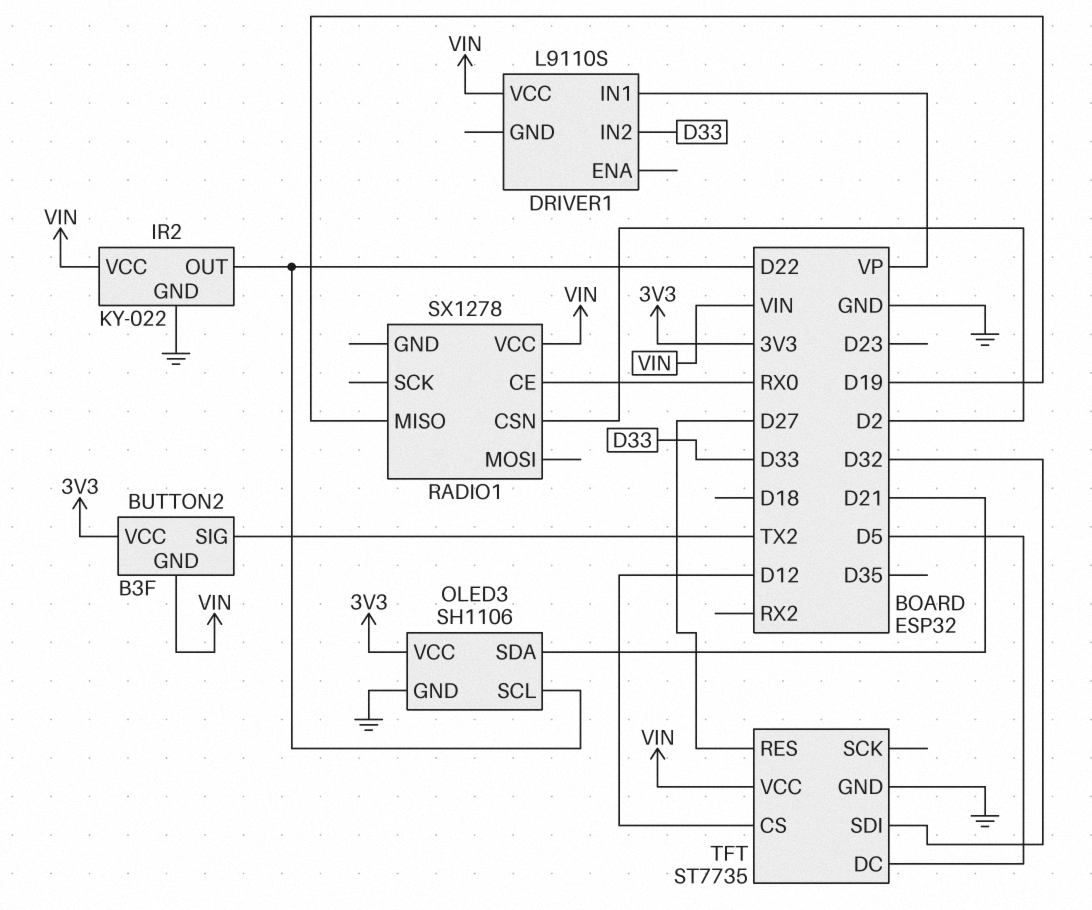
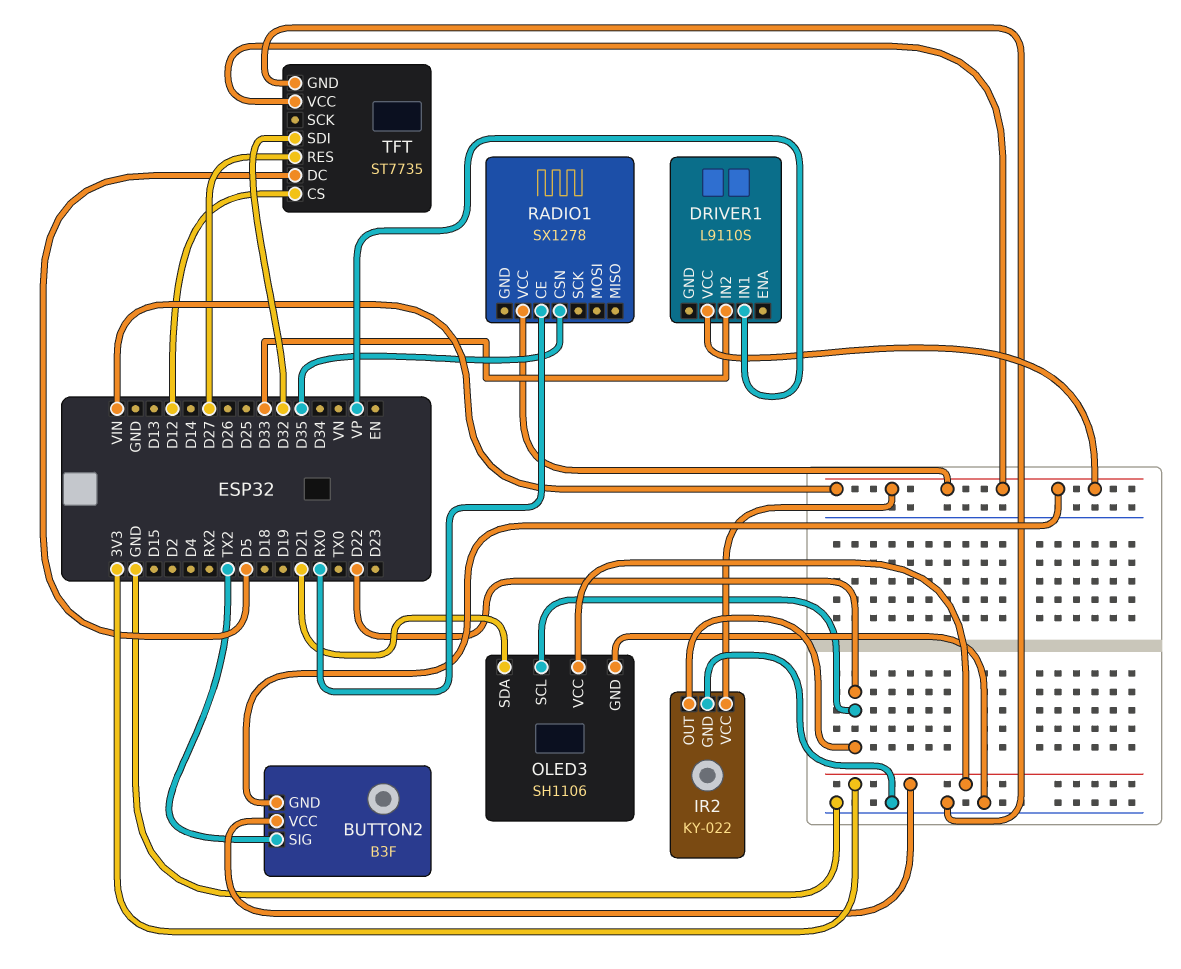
RADIO1 pin CSN: D2 -> D35
RADIO1 pin MISO: D19 -> none

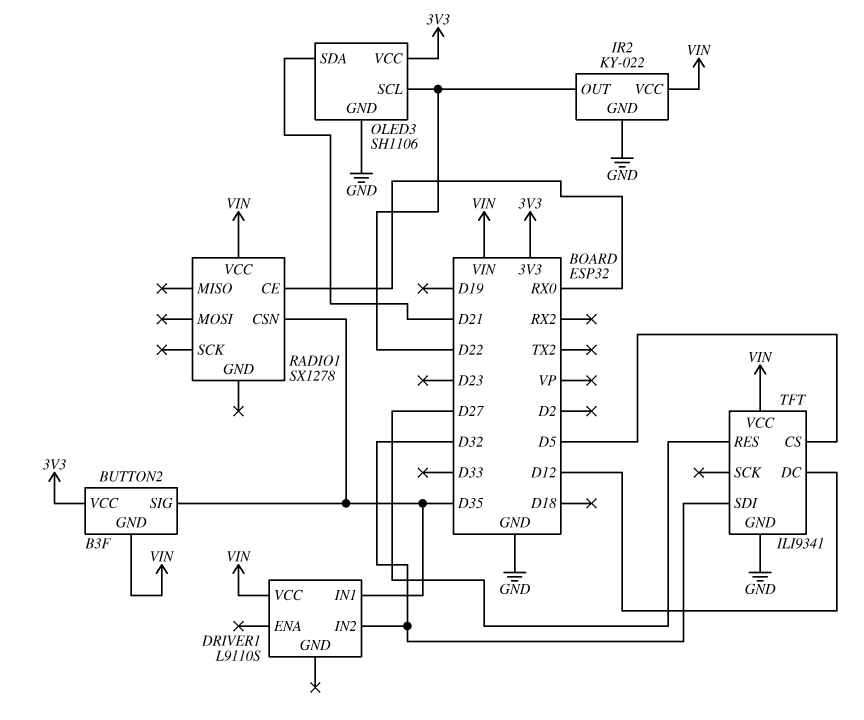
BUTTON2 pin SIG: TX2 -> D35
DRIVER1 pin IN1: VP -> D35
DRIVER1 pin IN2: D33 -> D32
TFT: ST7735 -> ILI9341
TFT pin CS: D12 -> D5
TFT pin DC: D5 -> D12

